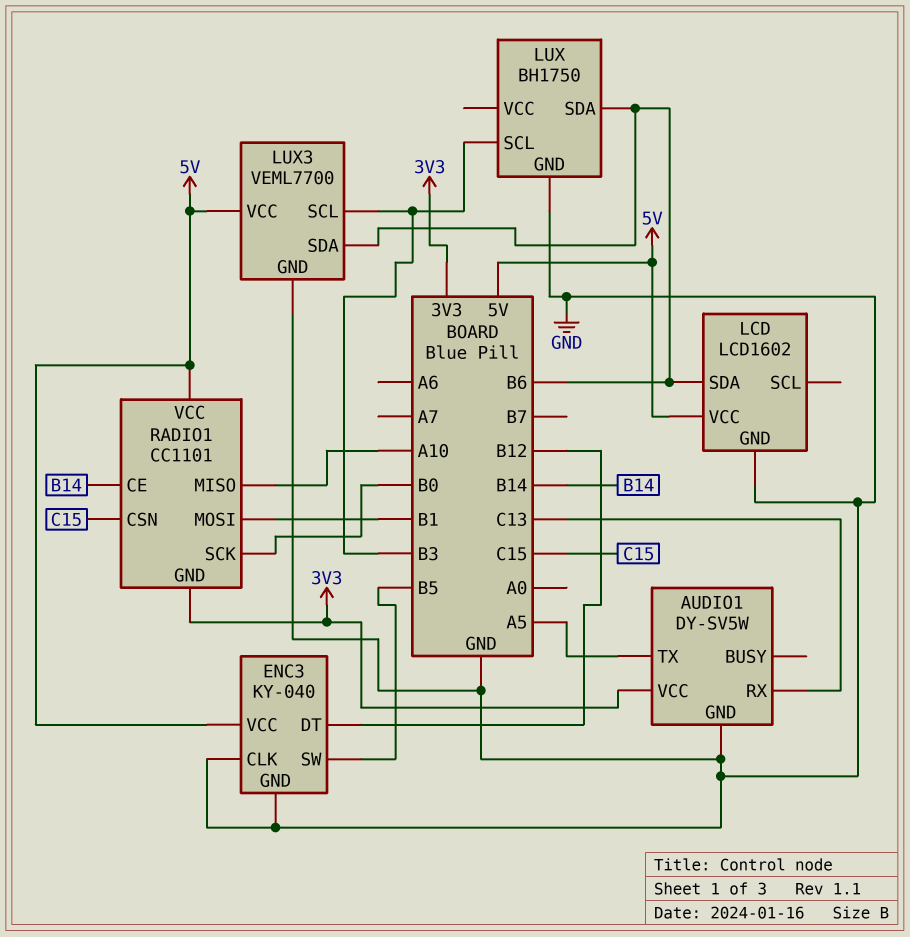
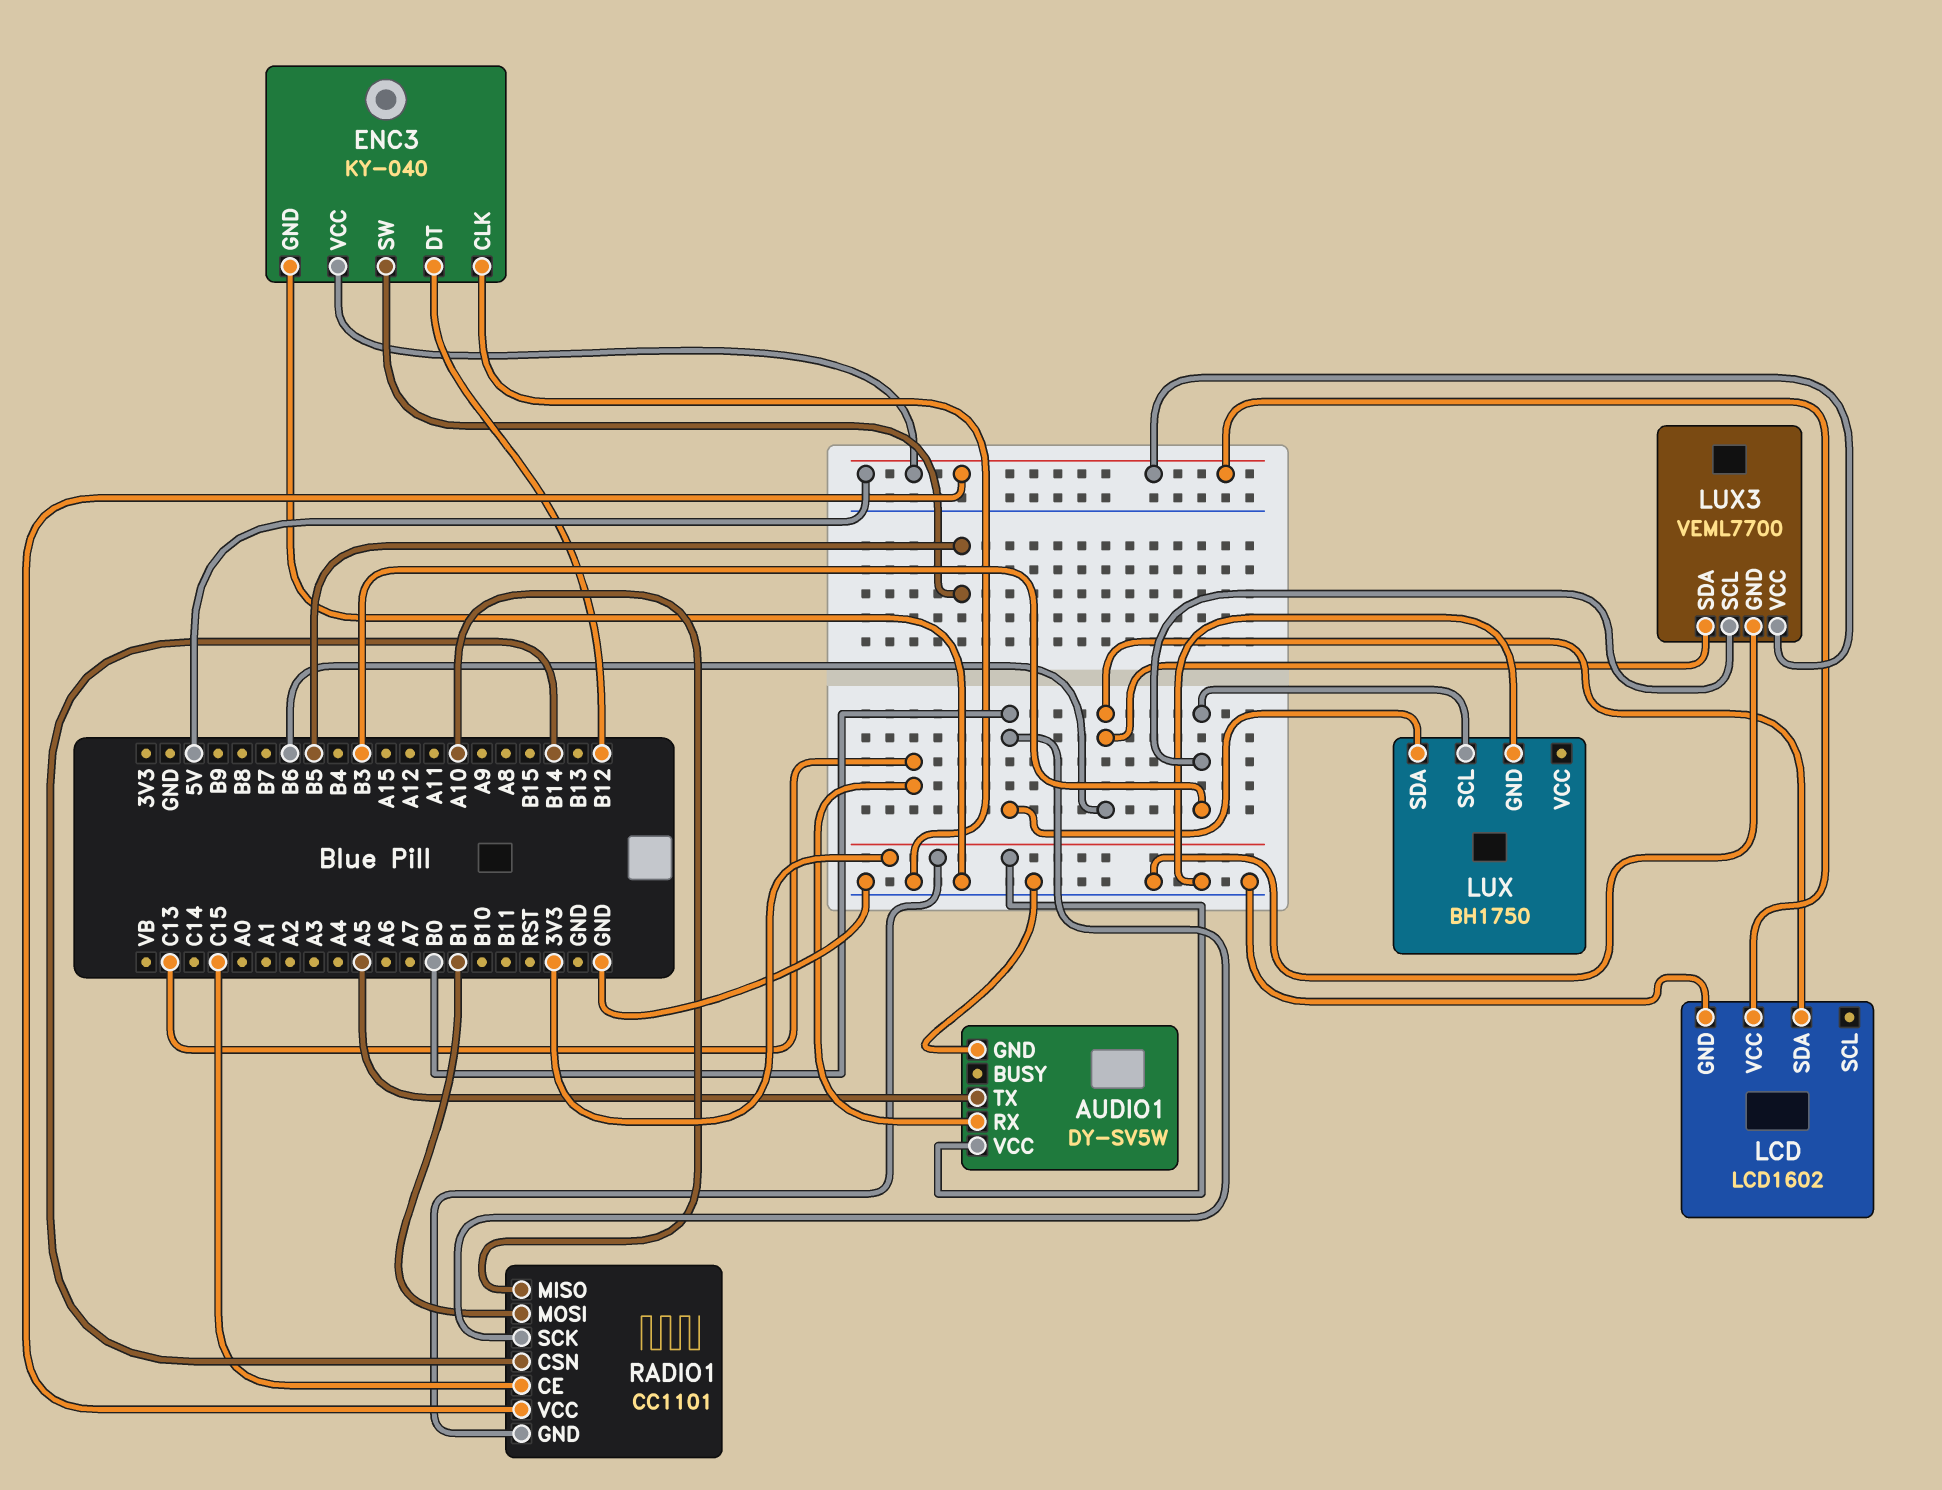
LUX pin SDA: B6 -> B0
RADIO1 pin CE: B14 -> C15
RADIO1 pin CSN: C15 -> B14

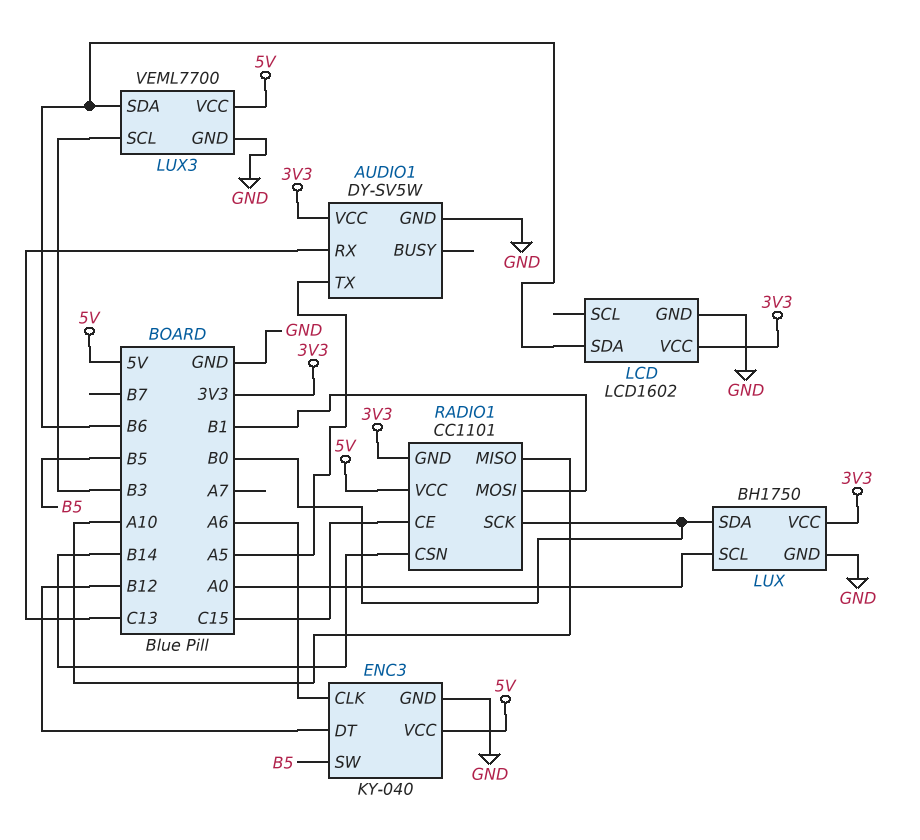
ENC3 pin CLK: GND -> A6
LCD pin VCC: 5V -> 3V3
LUX pin SCL: B3 -> A0
LUX pin VCC: none -> 3V3

